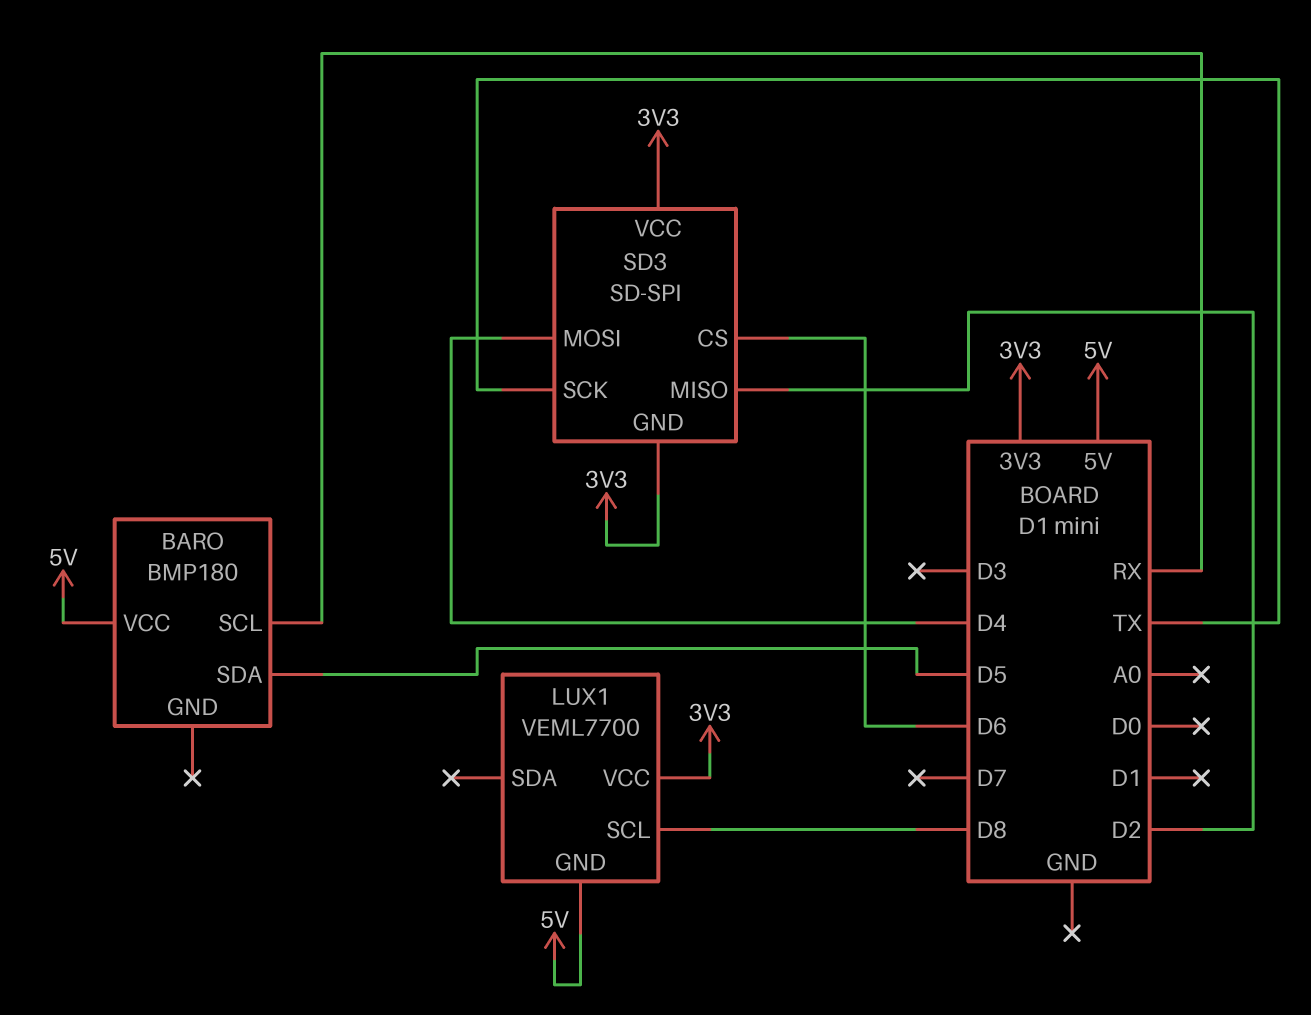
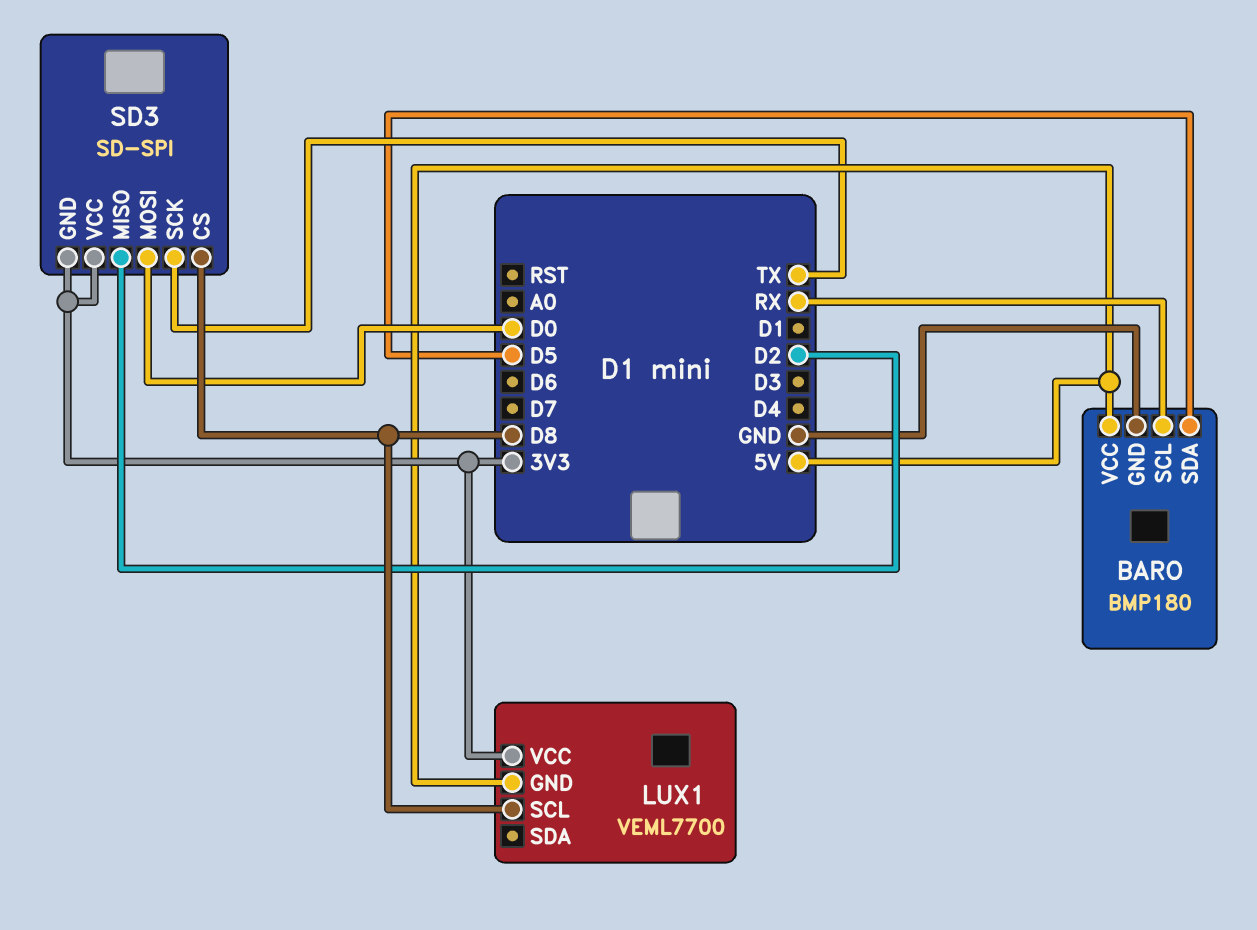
BARO pin GND: none -> GND
SD3 pin CS: D6 -> D8
SD3 pin MOSI: D4 -> D0

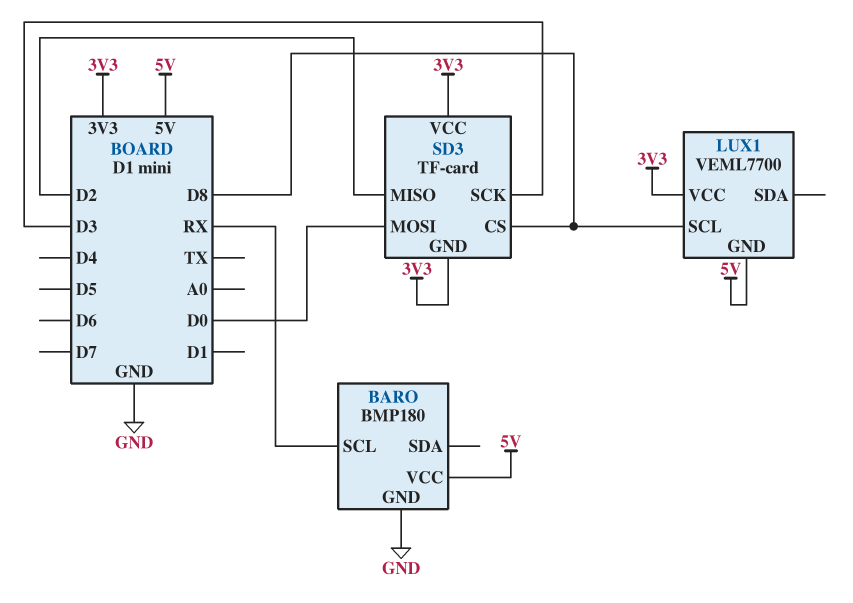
BARO pin SDA: D5 -> none
SD3: SD-SPI -> TF-card
SD3 pin SCK: TX -> D3

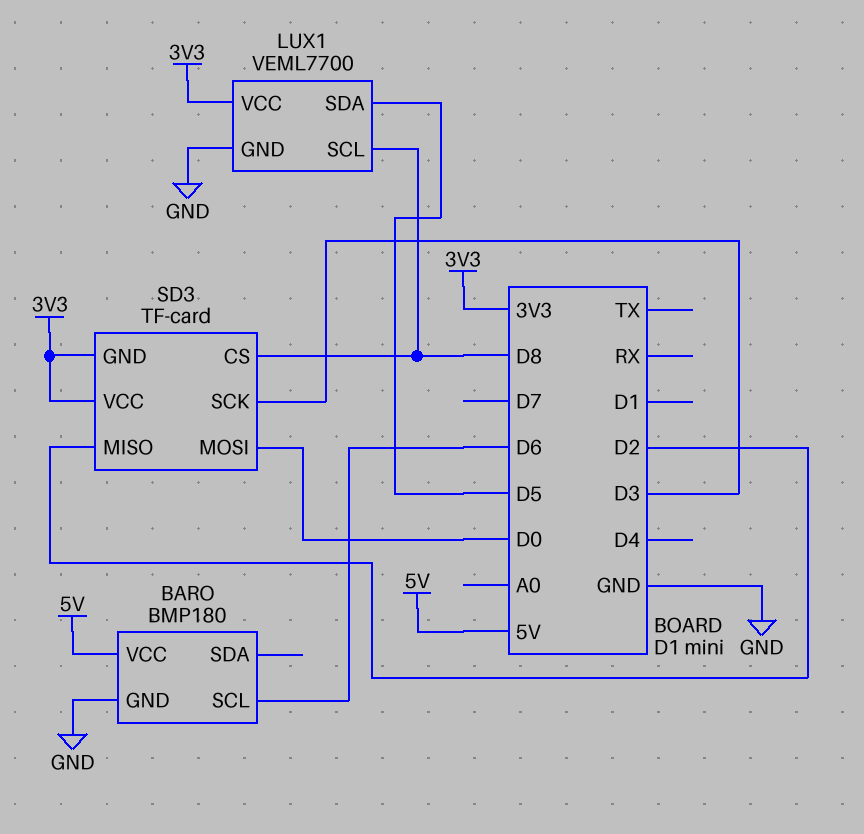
BARO pin SCL: RX -> D6
LUX1 pin GND: 5V -> GND
LUX1 pin SDA: none -> D5

